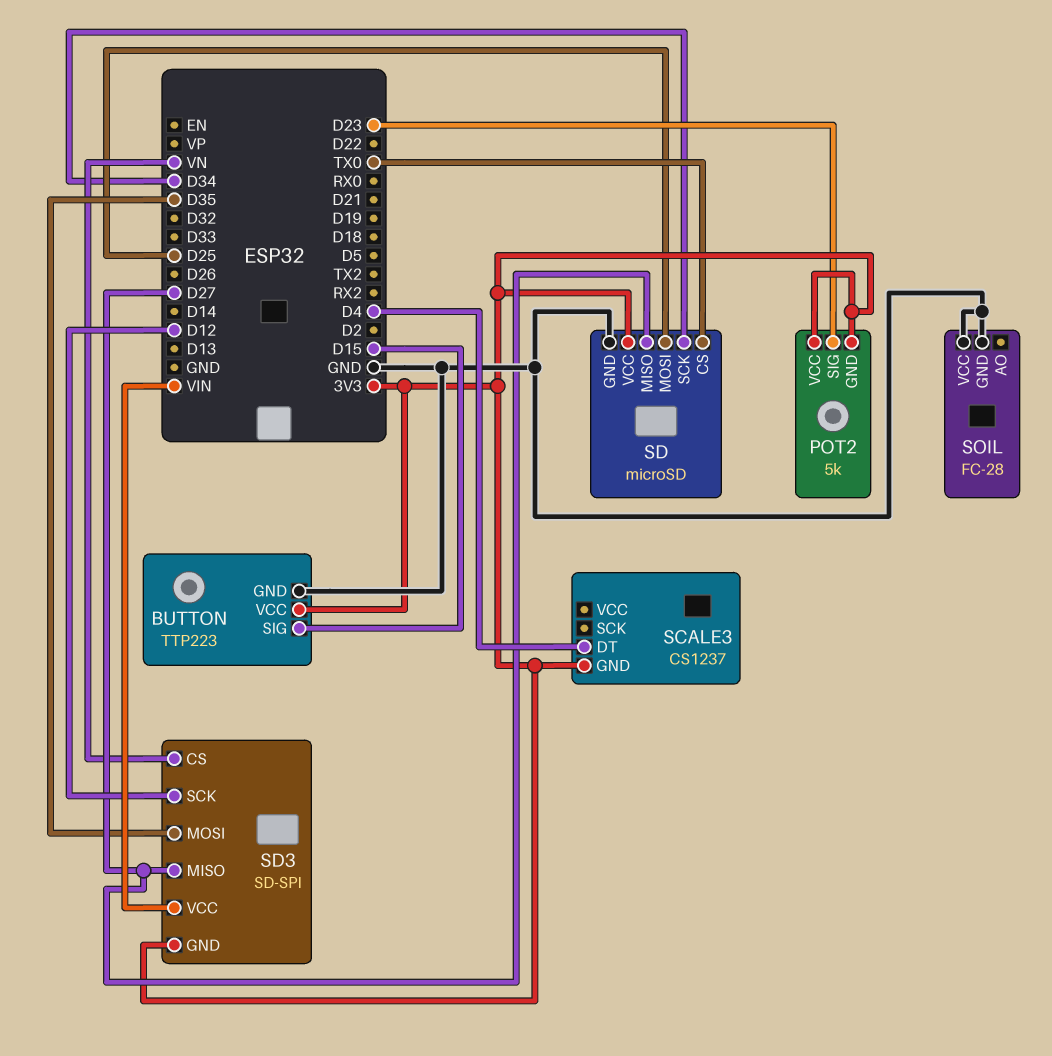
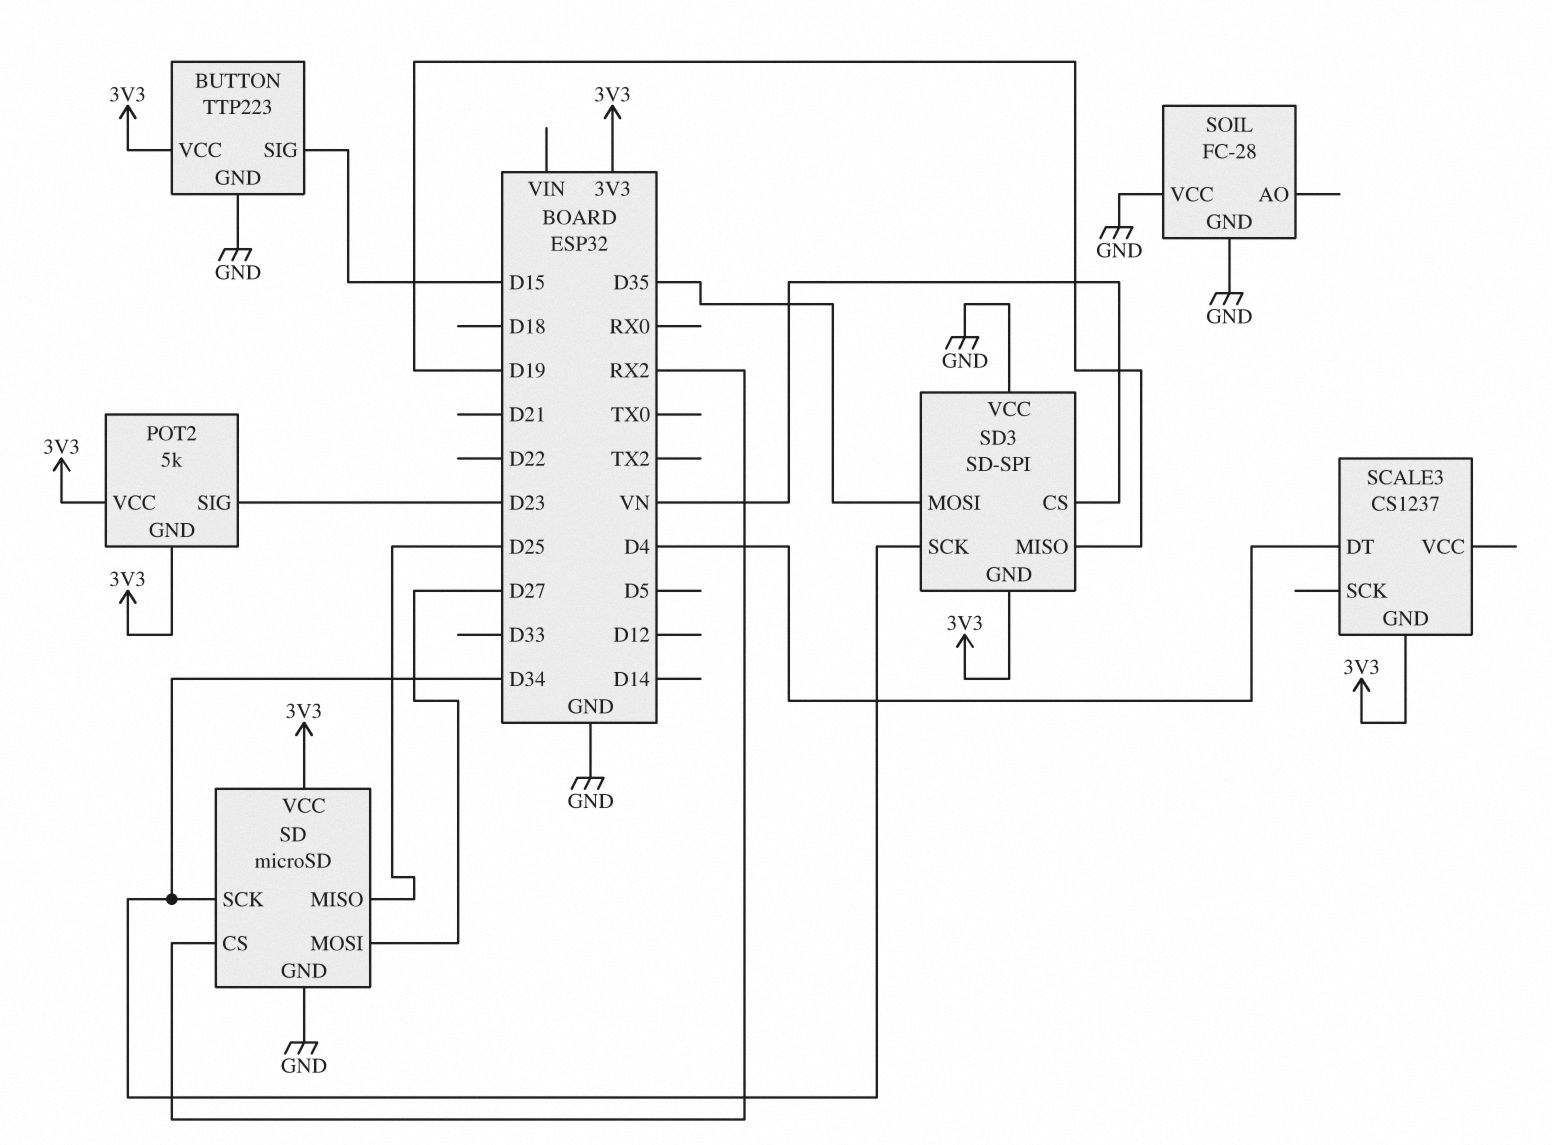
SD pin CS: TX0 -> RX2
SD pin MISO: D27 -> D25
SD pin MOSI: D25 -> D27
SD3 pin MISO: D27 -> D19
SD3 pin SCK: D12 -> D34
SD3 pin VCC: VIN -> GND

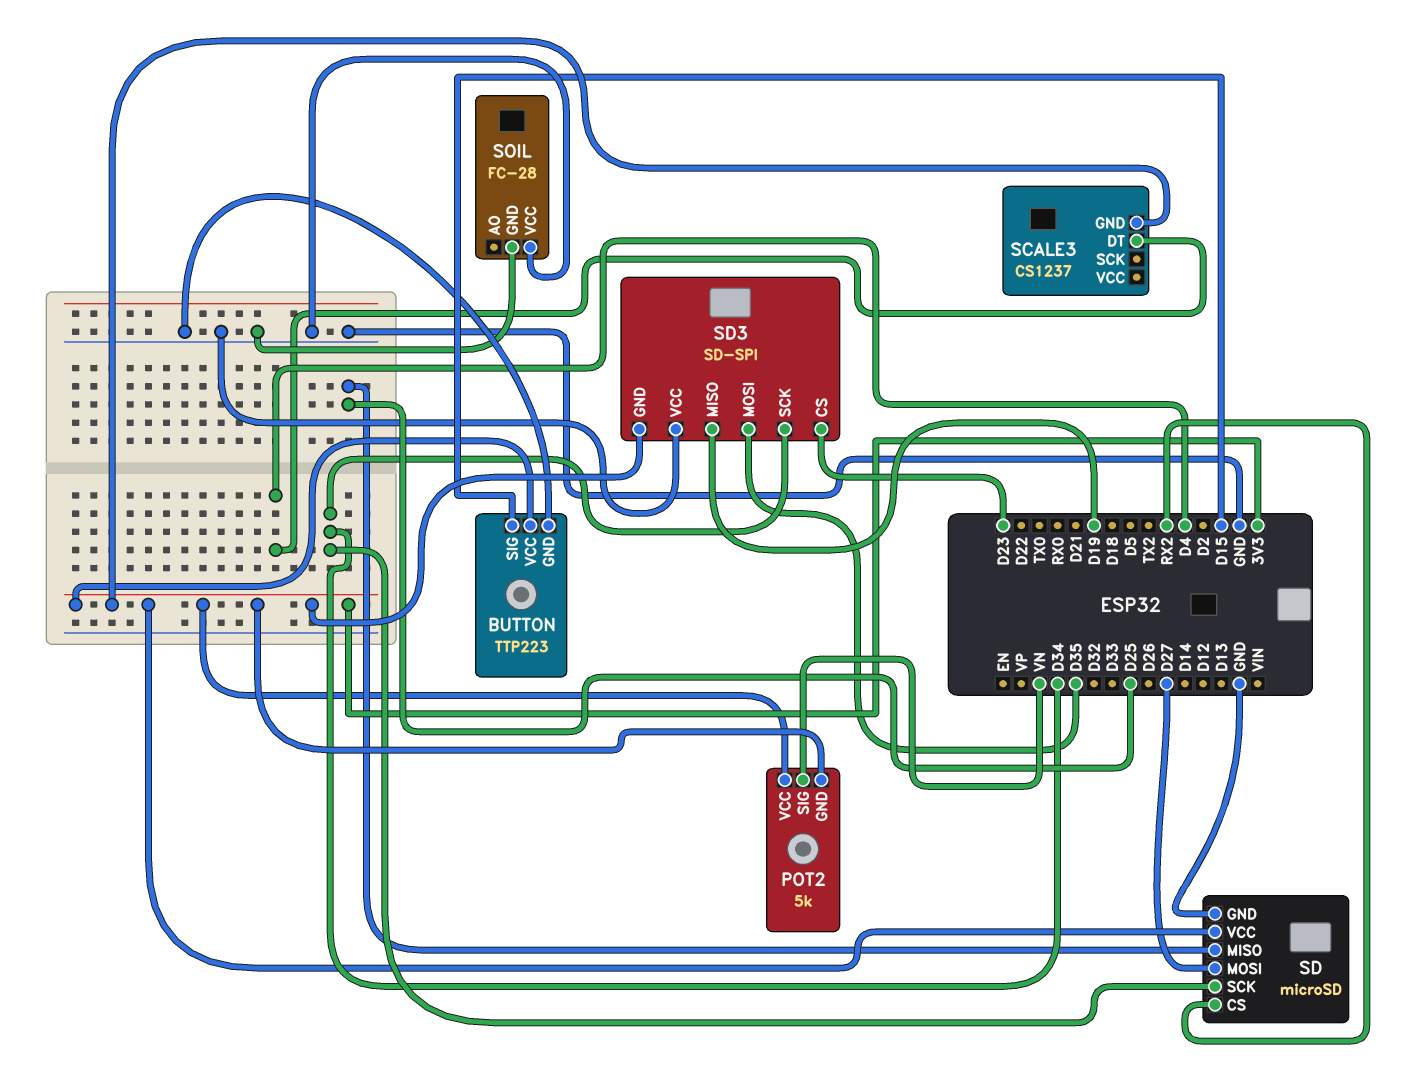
POT2 pin SIG: D23 -> VN
SD3 pin CS: VN -> D23

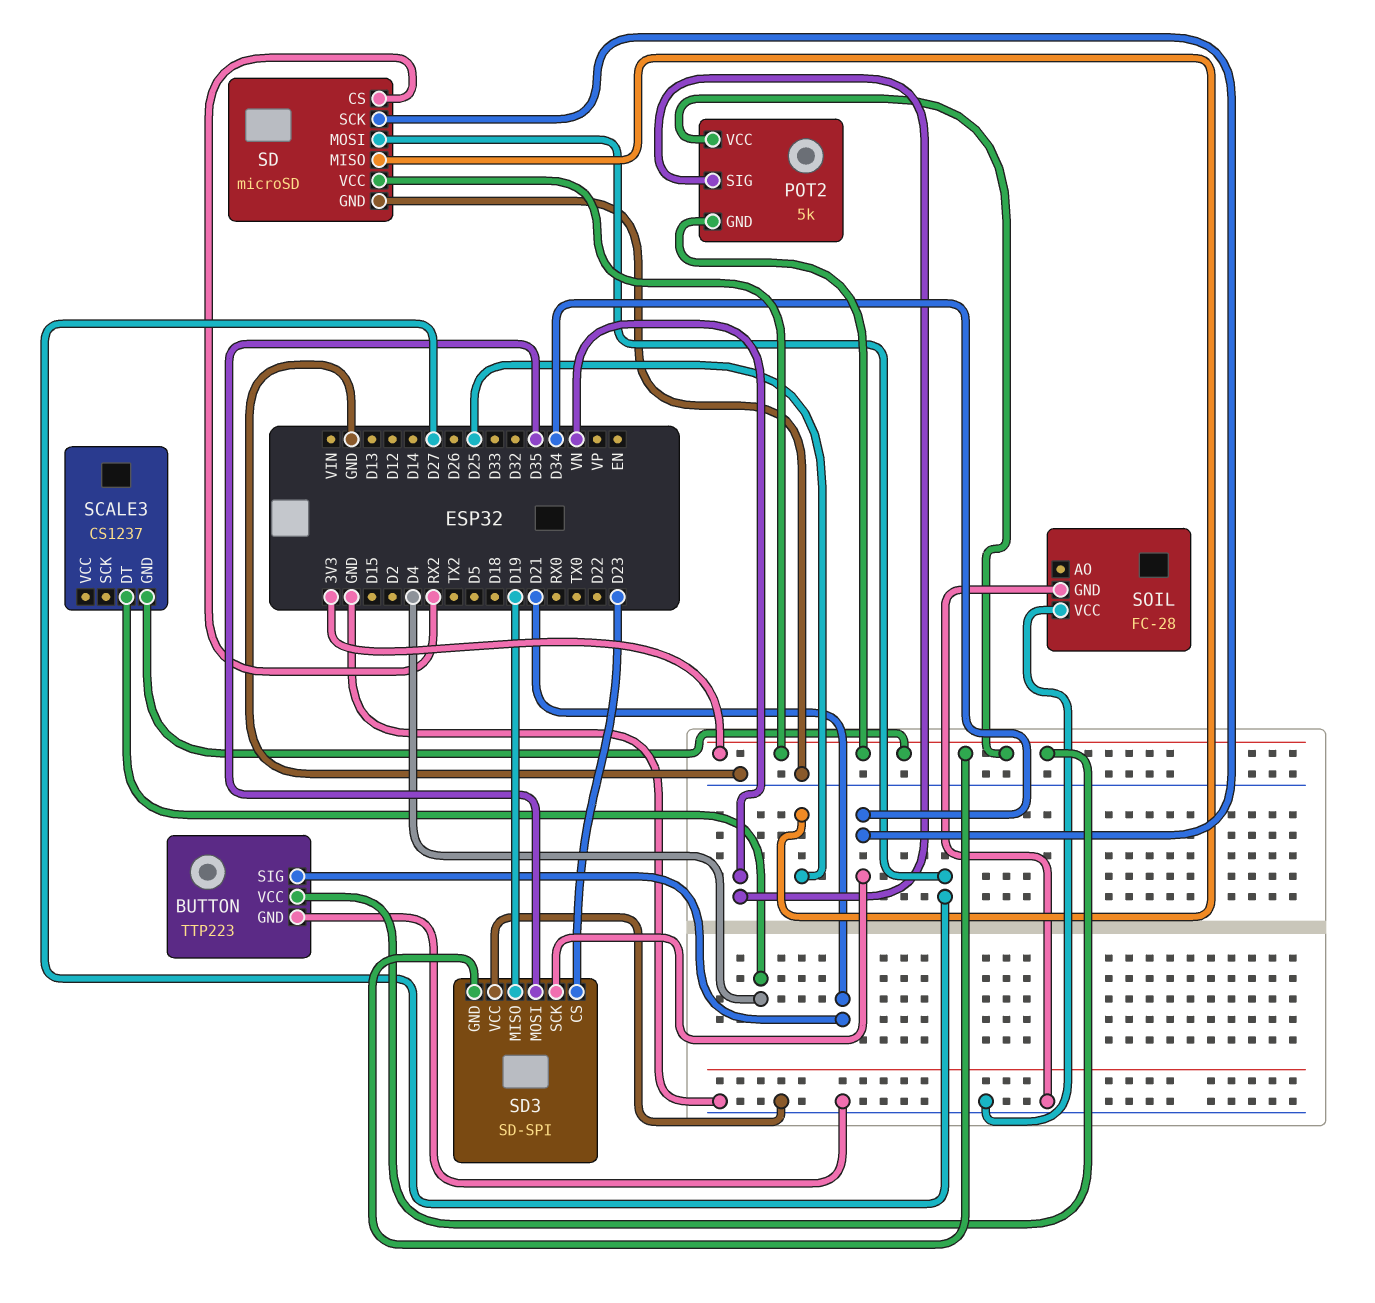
BUTTON pin SIG: D15 -> D21

